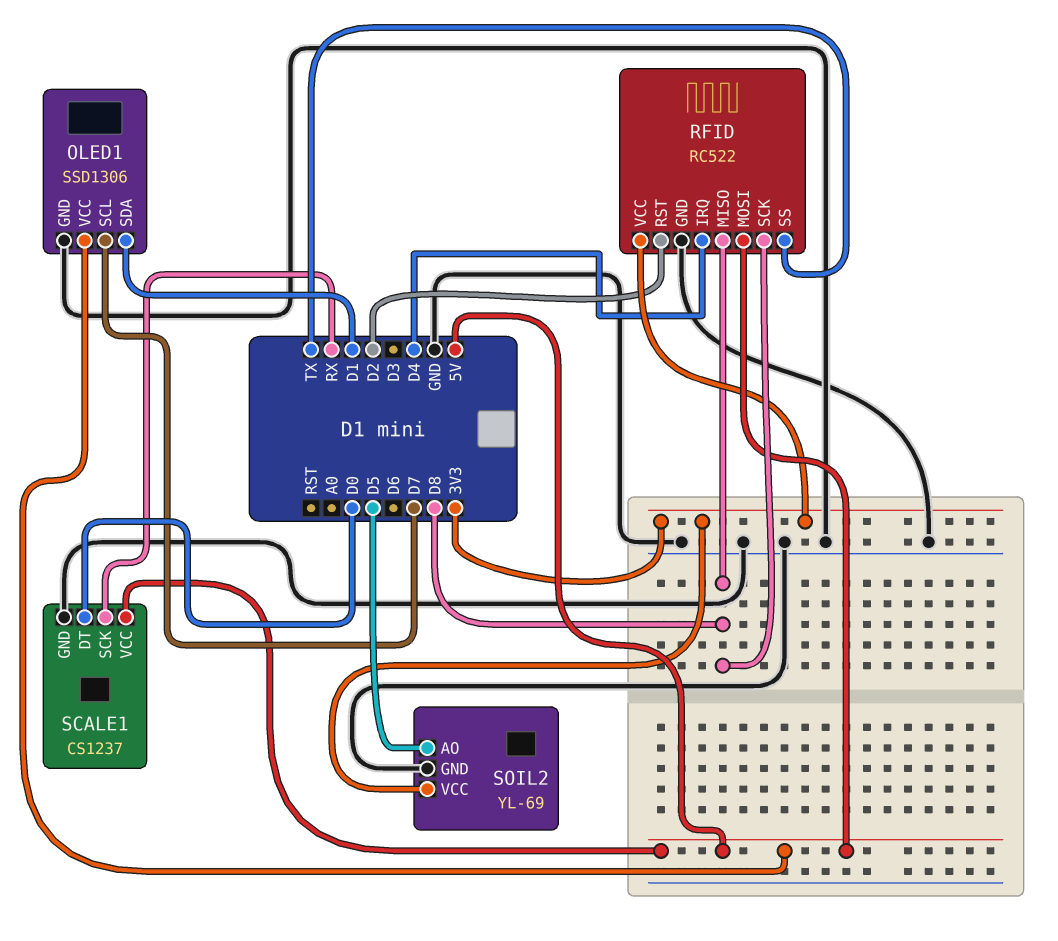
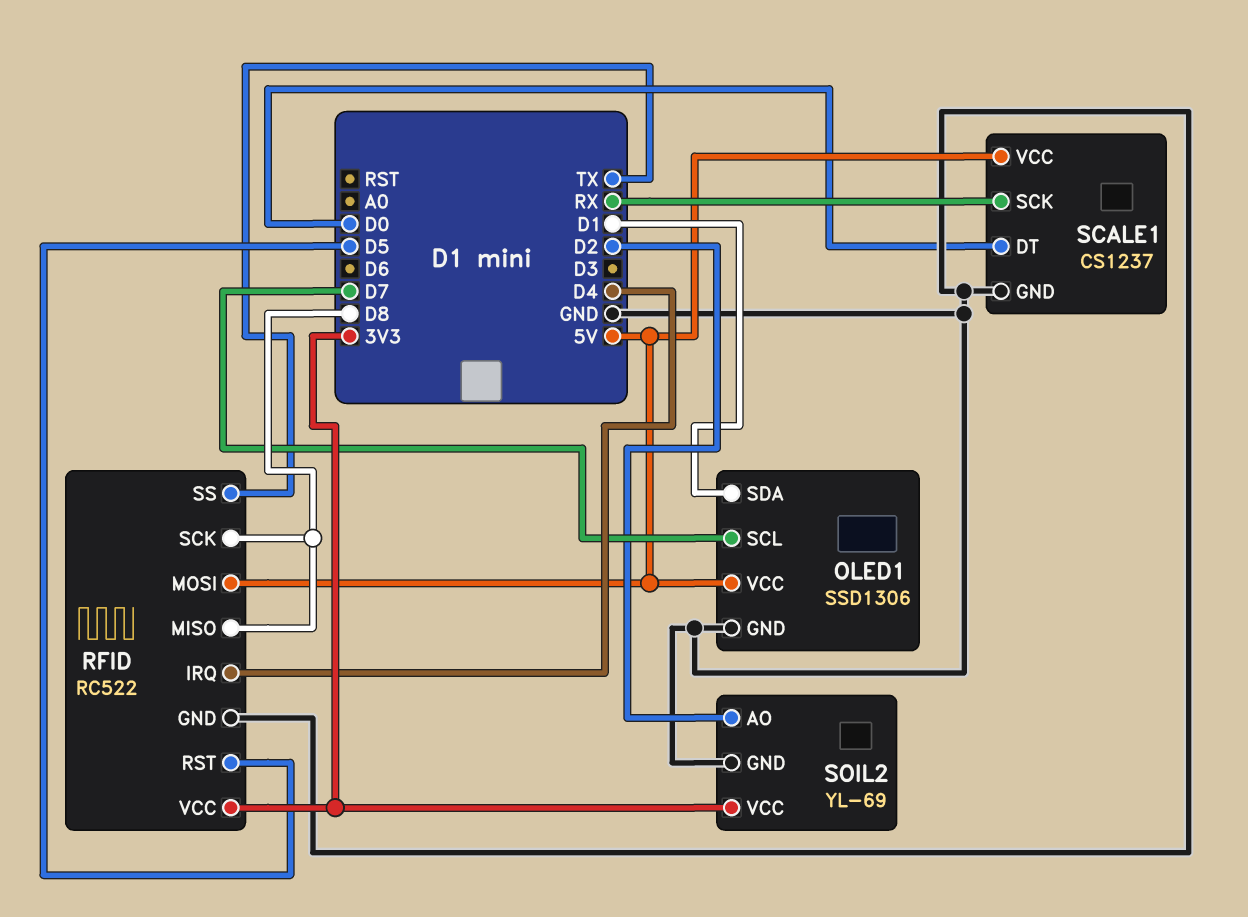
RFID pin RST: D2 -> D5
SOIL2 pin AO: D5 -> D2

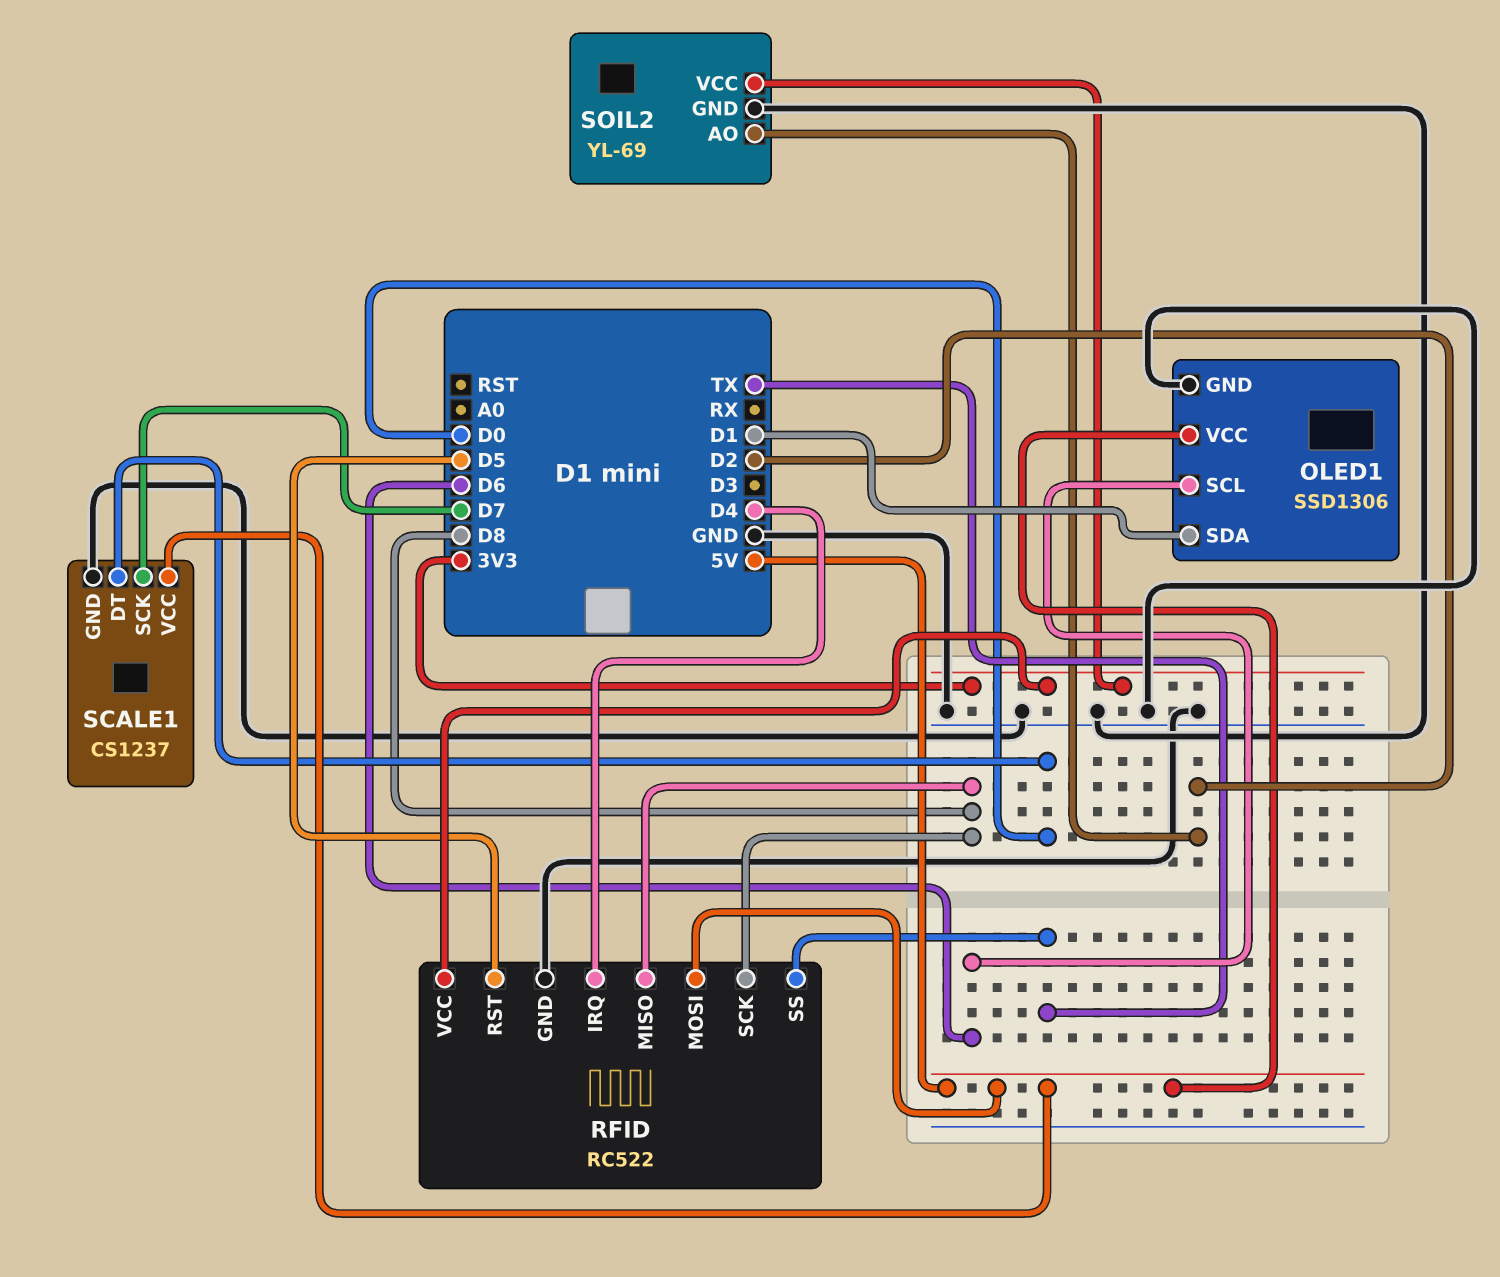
OLED1 pin SCL: D7 -> D6
SCALE1 pin SCK: RX -> D7

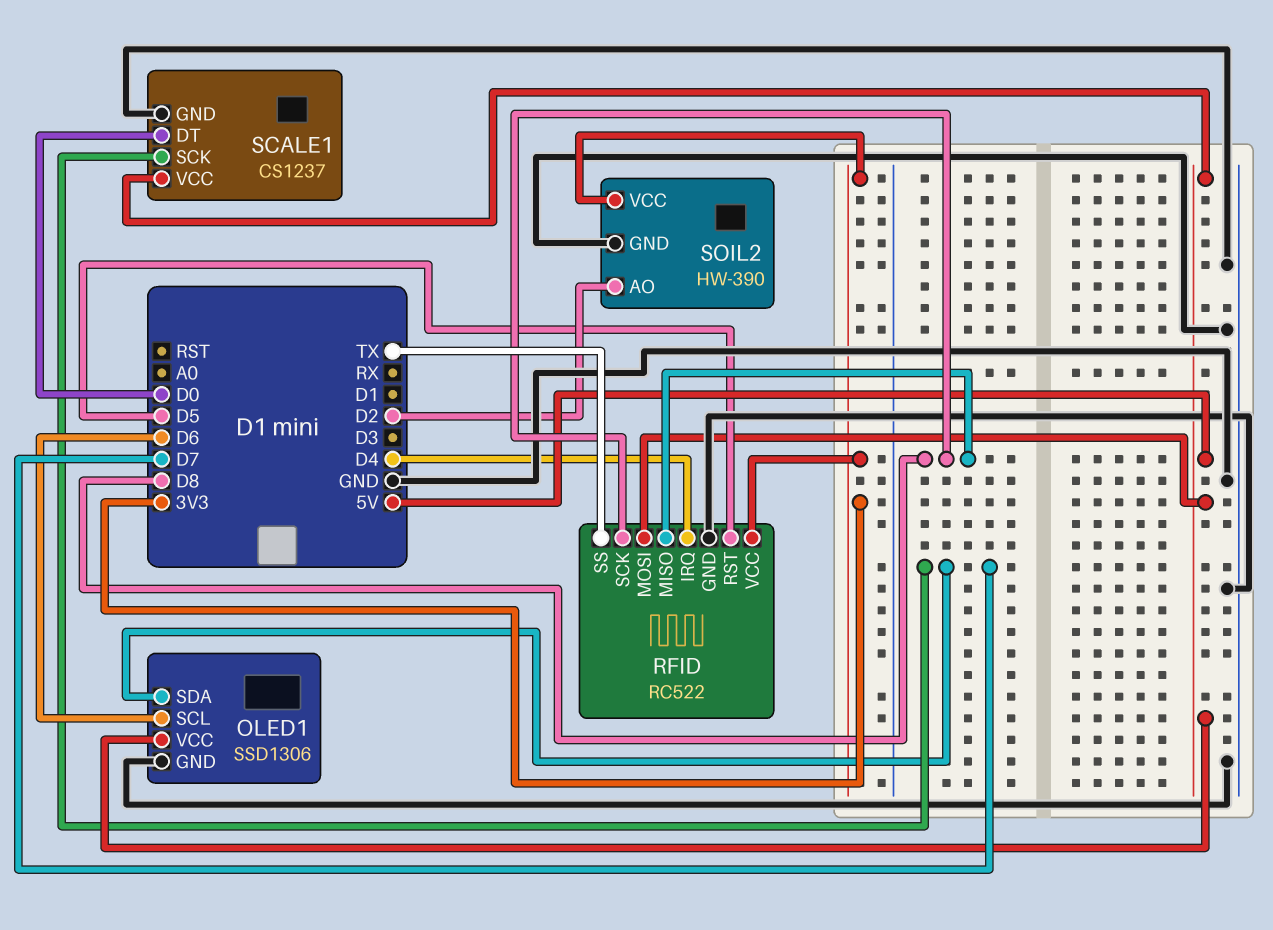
OLED1 pin SDA: D1 -> D7
SOIL2: YL-69 -> HW-390

